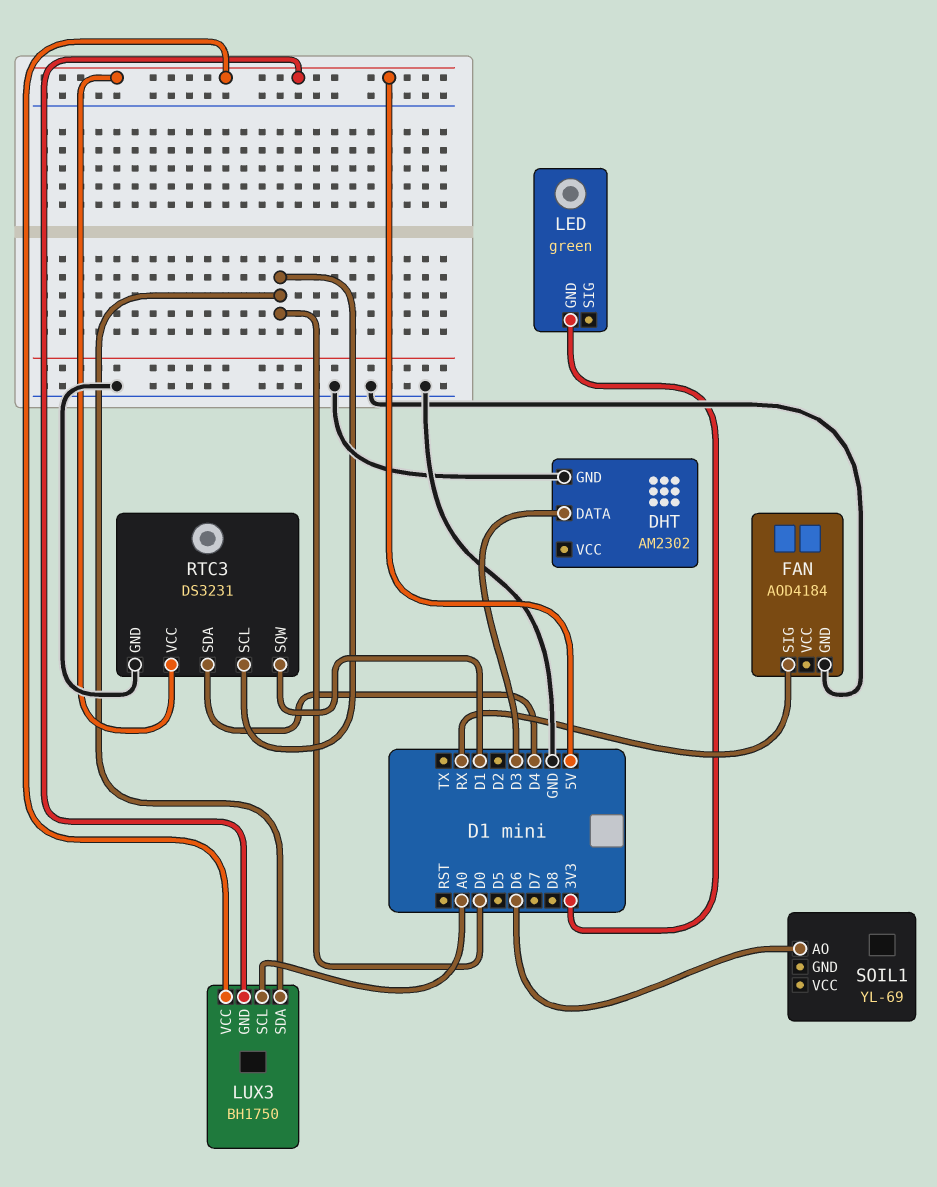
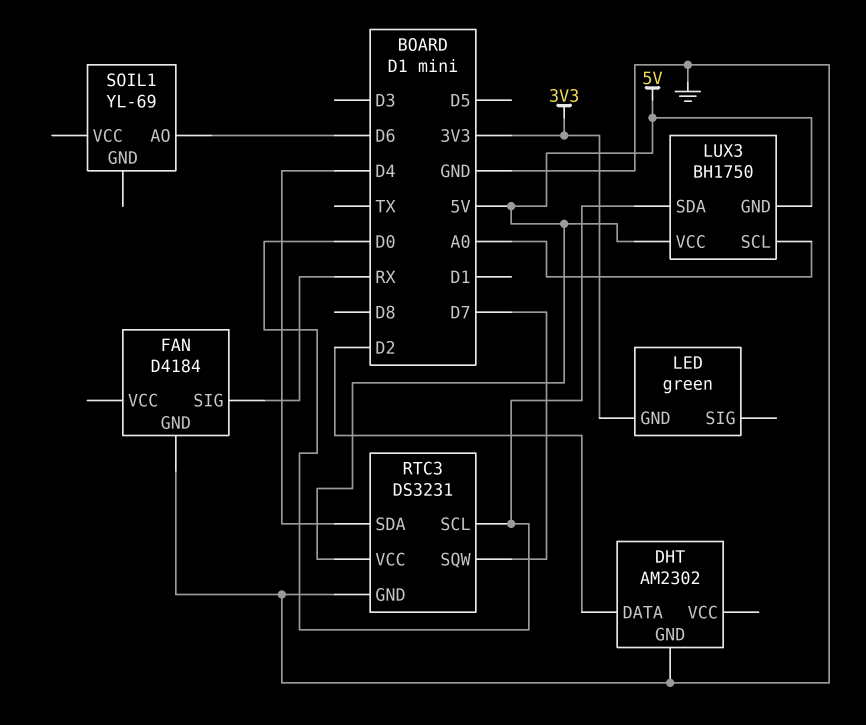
DHT pin DATA: D3 -> D2
FAN: AOD4184 -> D4184
RTC3 pin SQW: D1 -> D7

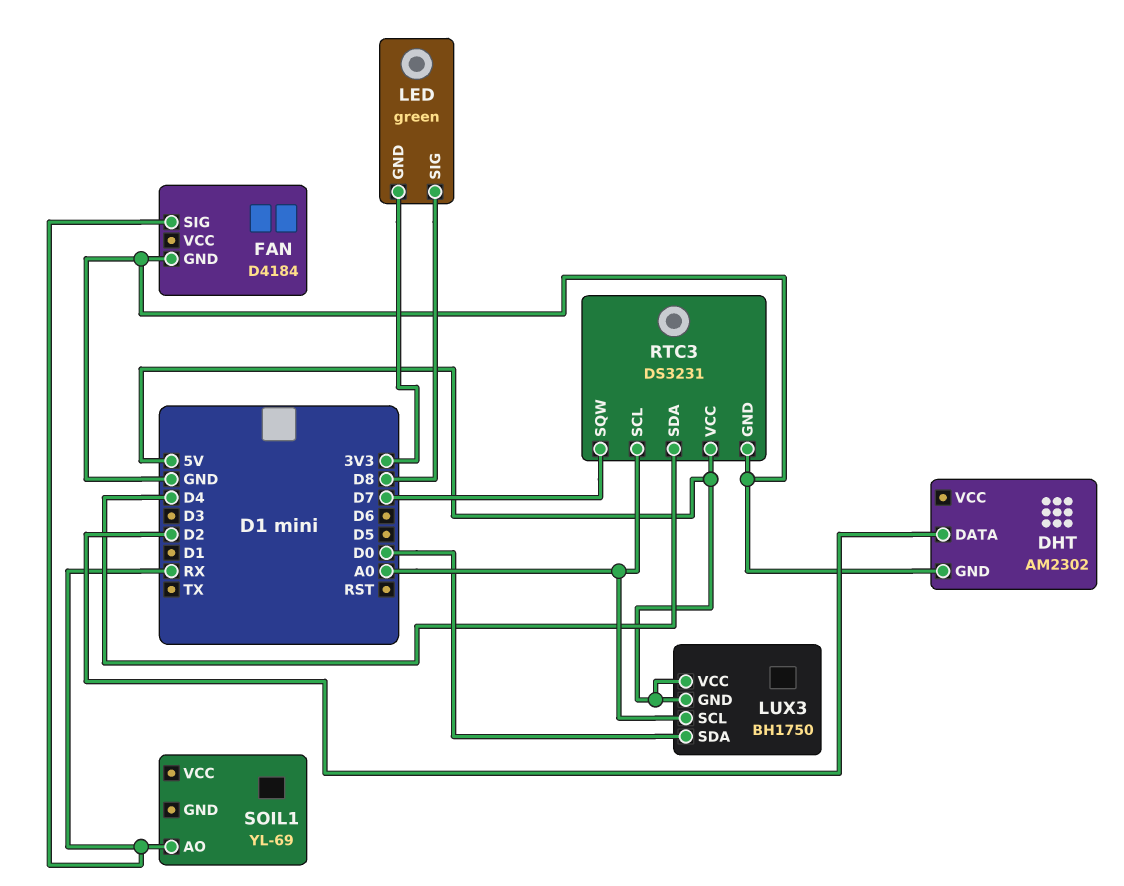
LED pin SIG: none -> D8
RTC3 pin SCL: D0 -> A0
SOIL1 pin AO: D6 -> RX

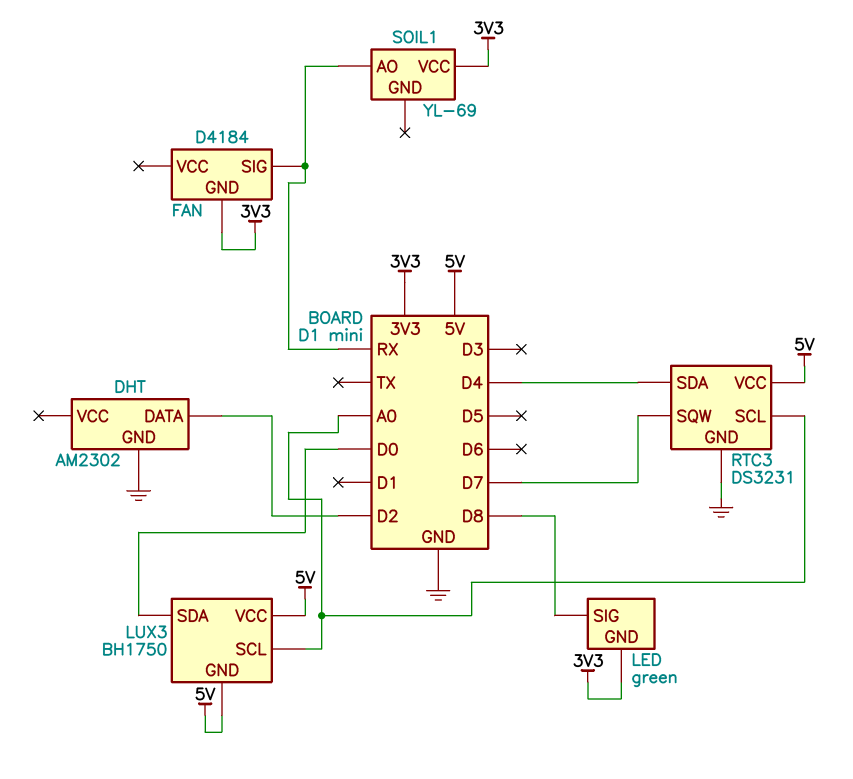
FAN pin GND: GND -> 3V3
SOIL1 pin VCC: none -> 3V3

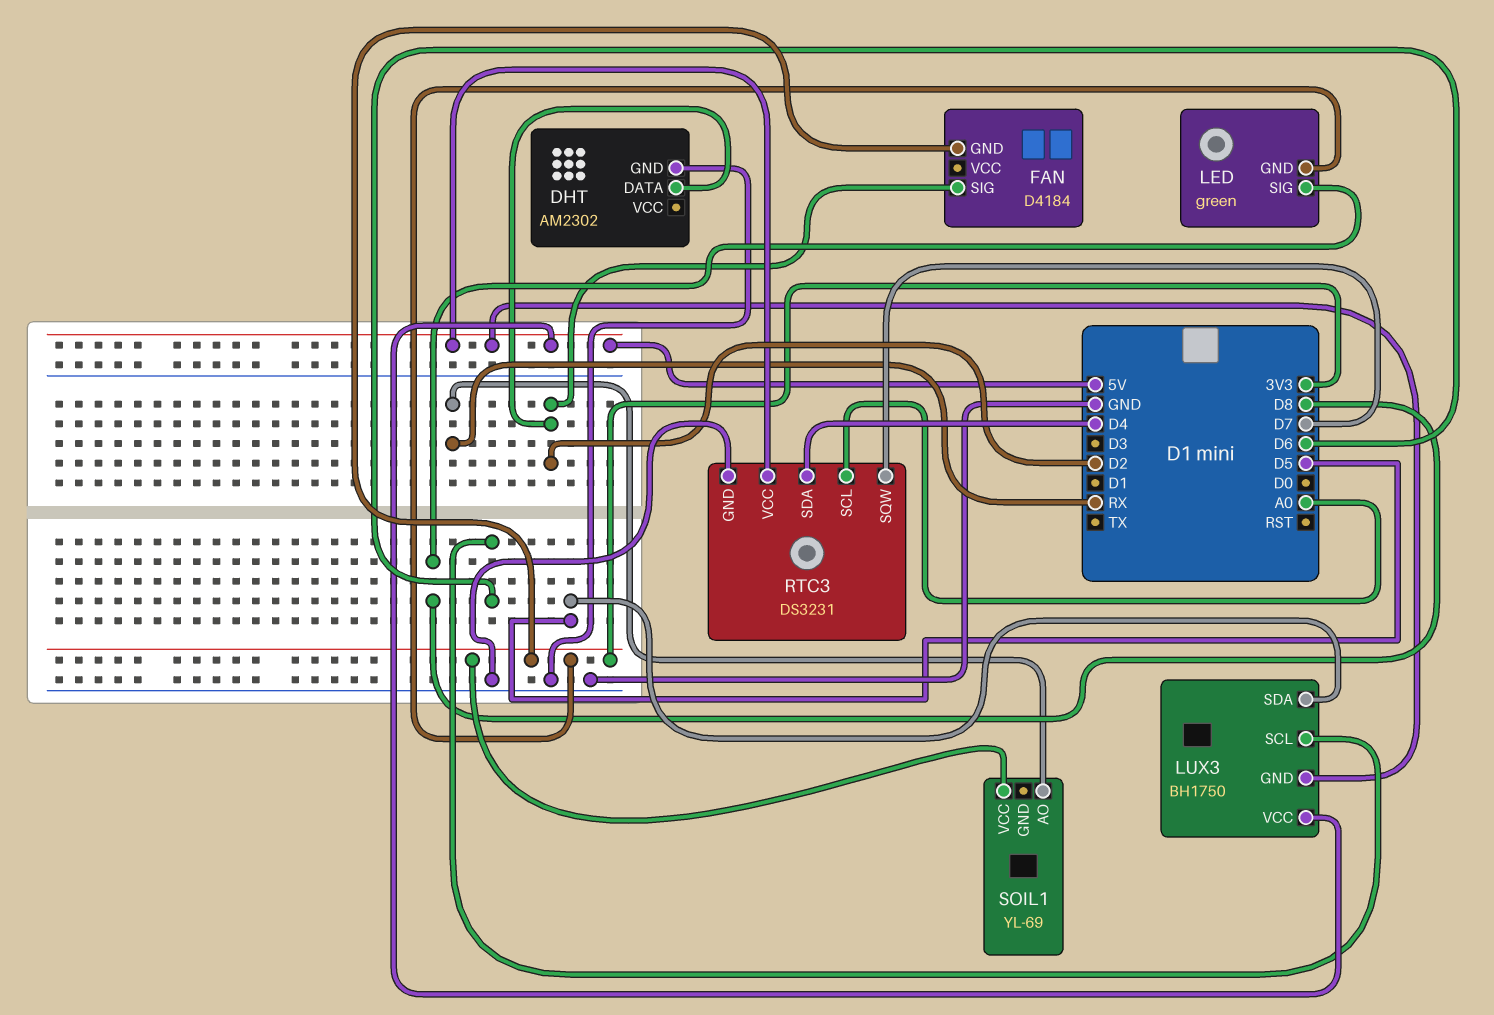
FAN pin SIG: RX -> D2
LUX3 pin SCL: A0 -> D6
LUX3 pin SDA: D0 -> D5

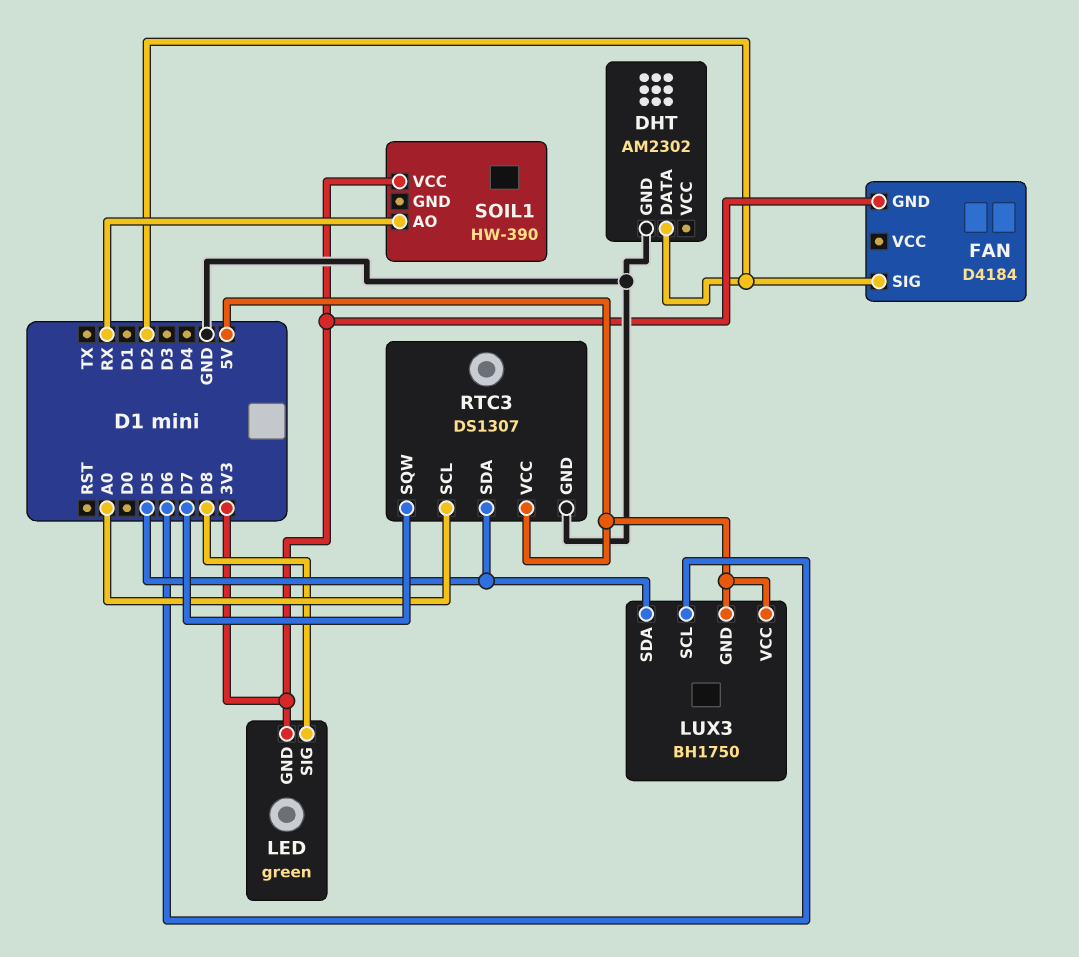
RTC3: DS3231 -> DS1307
RTC3 pin SDA: D4 -> D5
SOIL1: YL-69 -> HW-390

